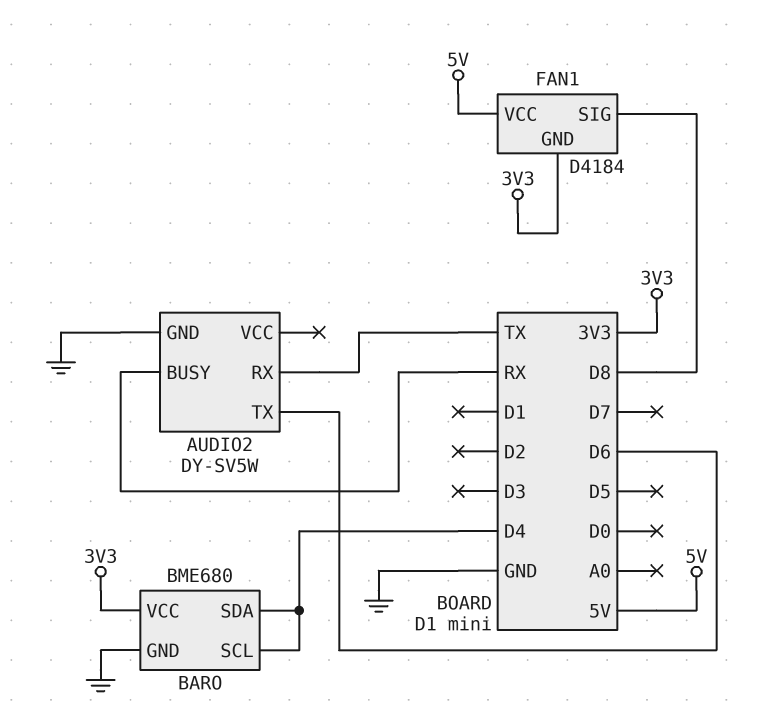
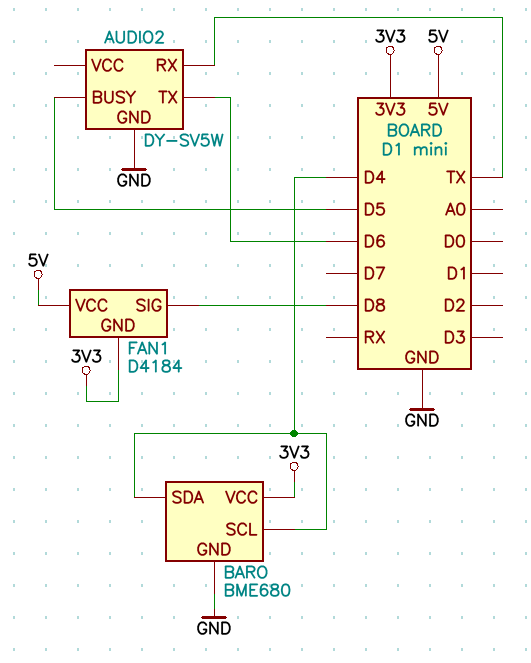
AUDIO2 pin BUSY: RX -> D5

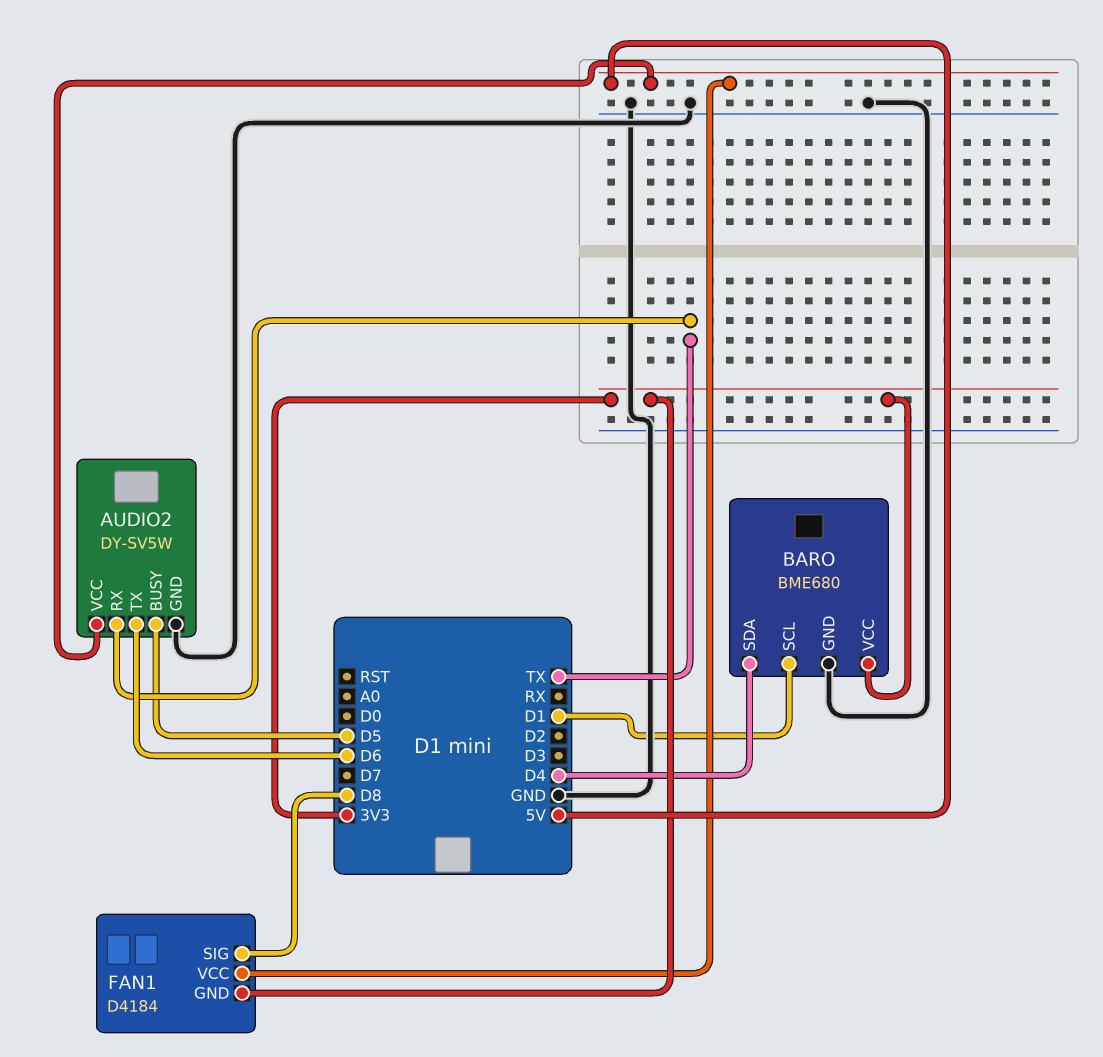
AUDIO2 pin VCC: none -> 5V
BARO pin SCL: D4 -> D1

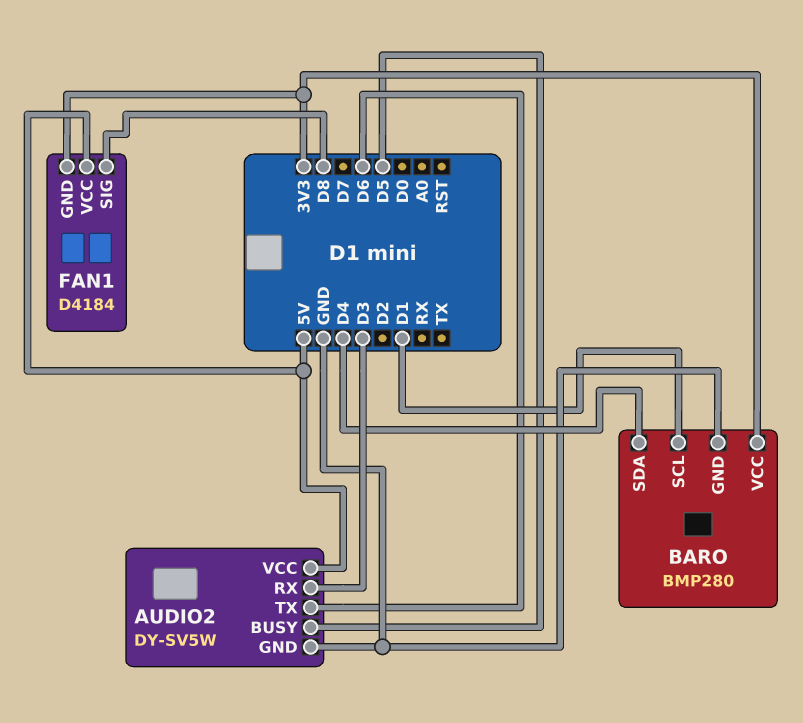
AUDIO2 pin RX: TX -> D3
BARO: BME680 -> BMP280

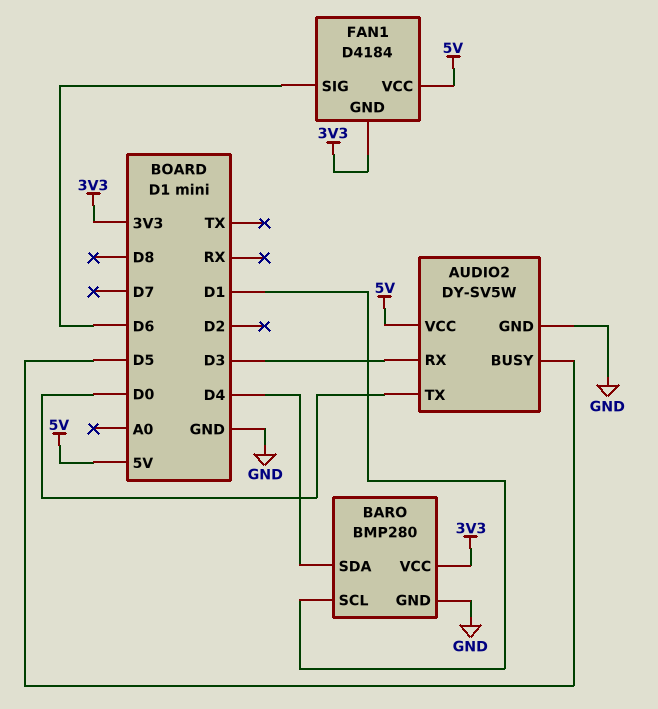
AUDIO2 pin TX: D6 -> D0
FAN1 pin SIG: D8 -> D6

